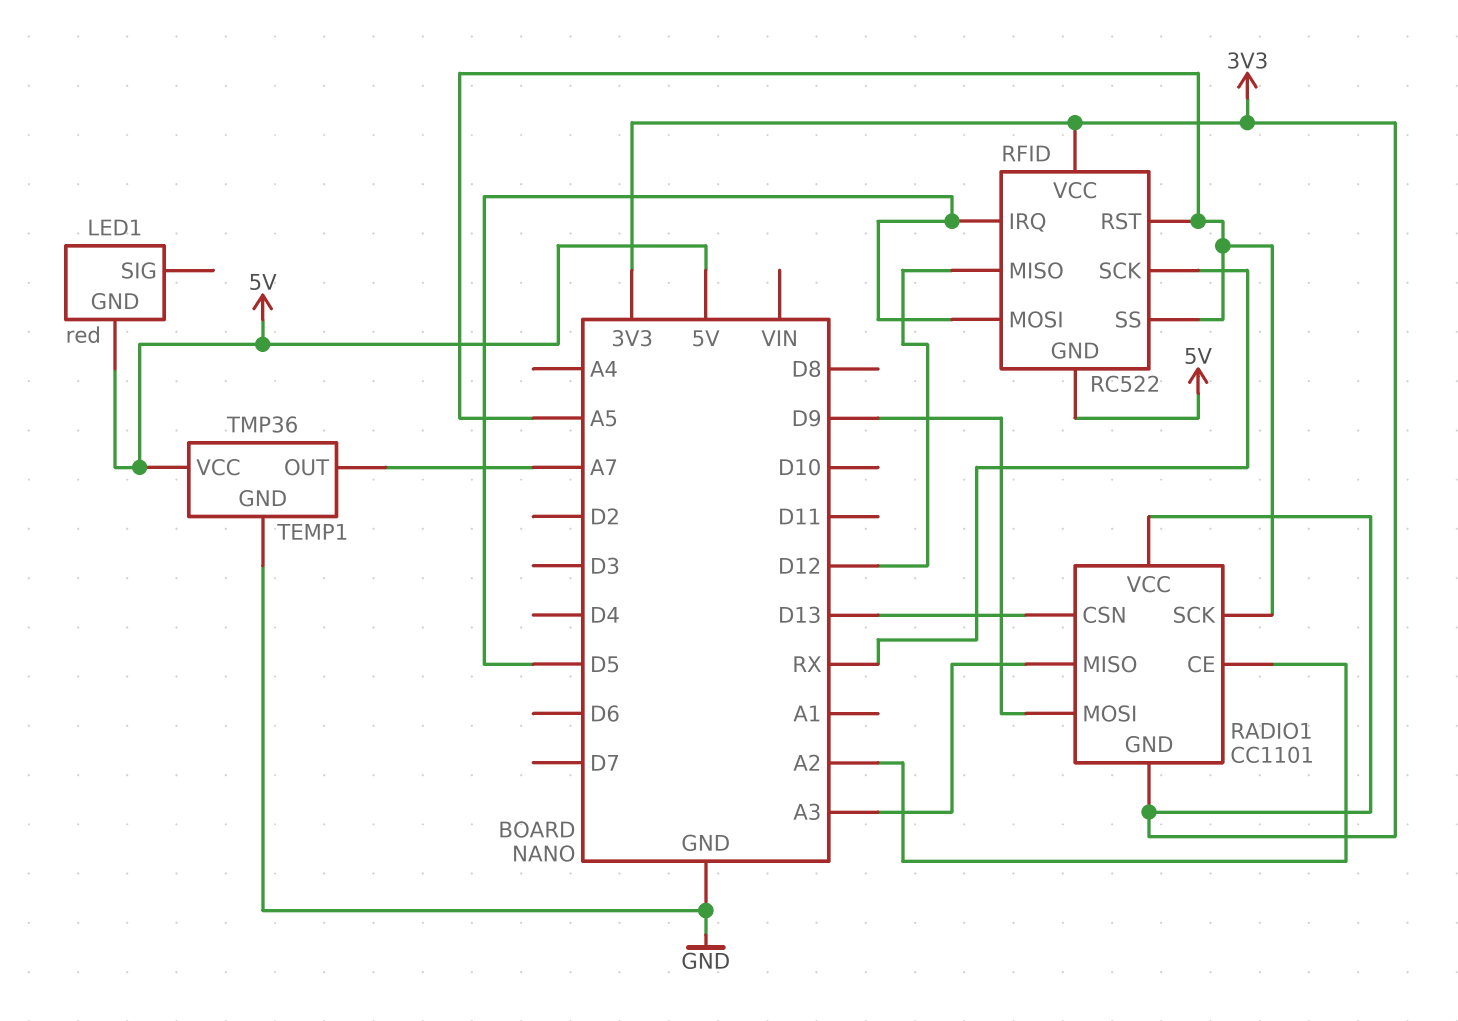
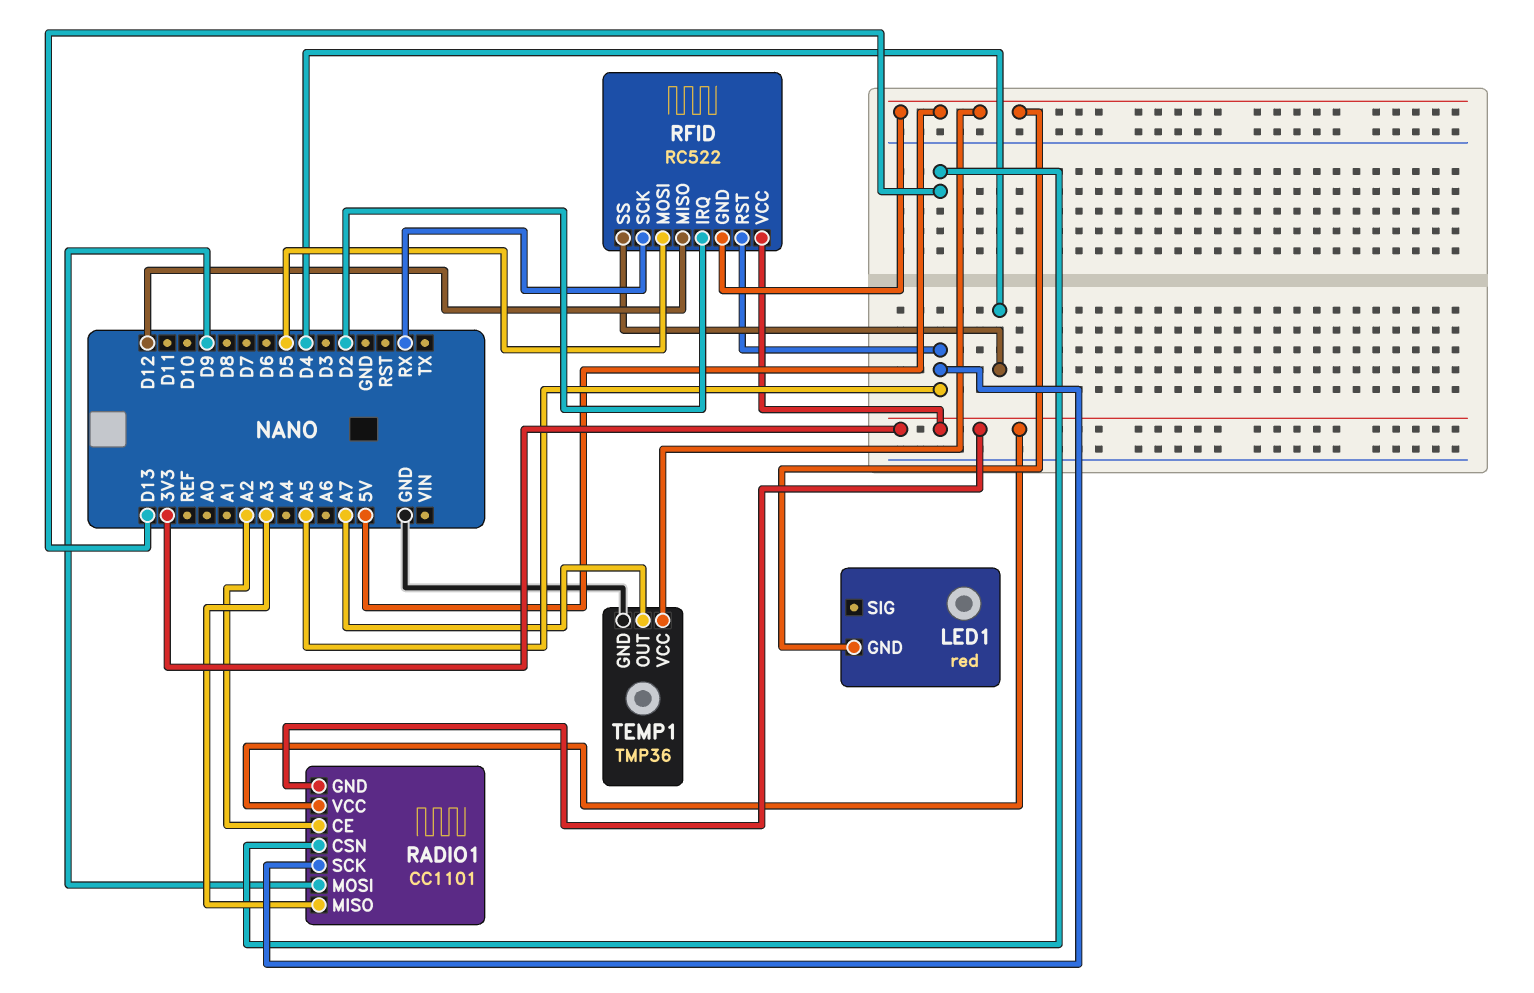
RFID pin IRQ: D5 -> D2
RFID pin SS: A5 -> D4

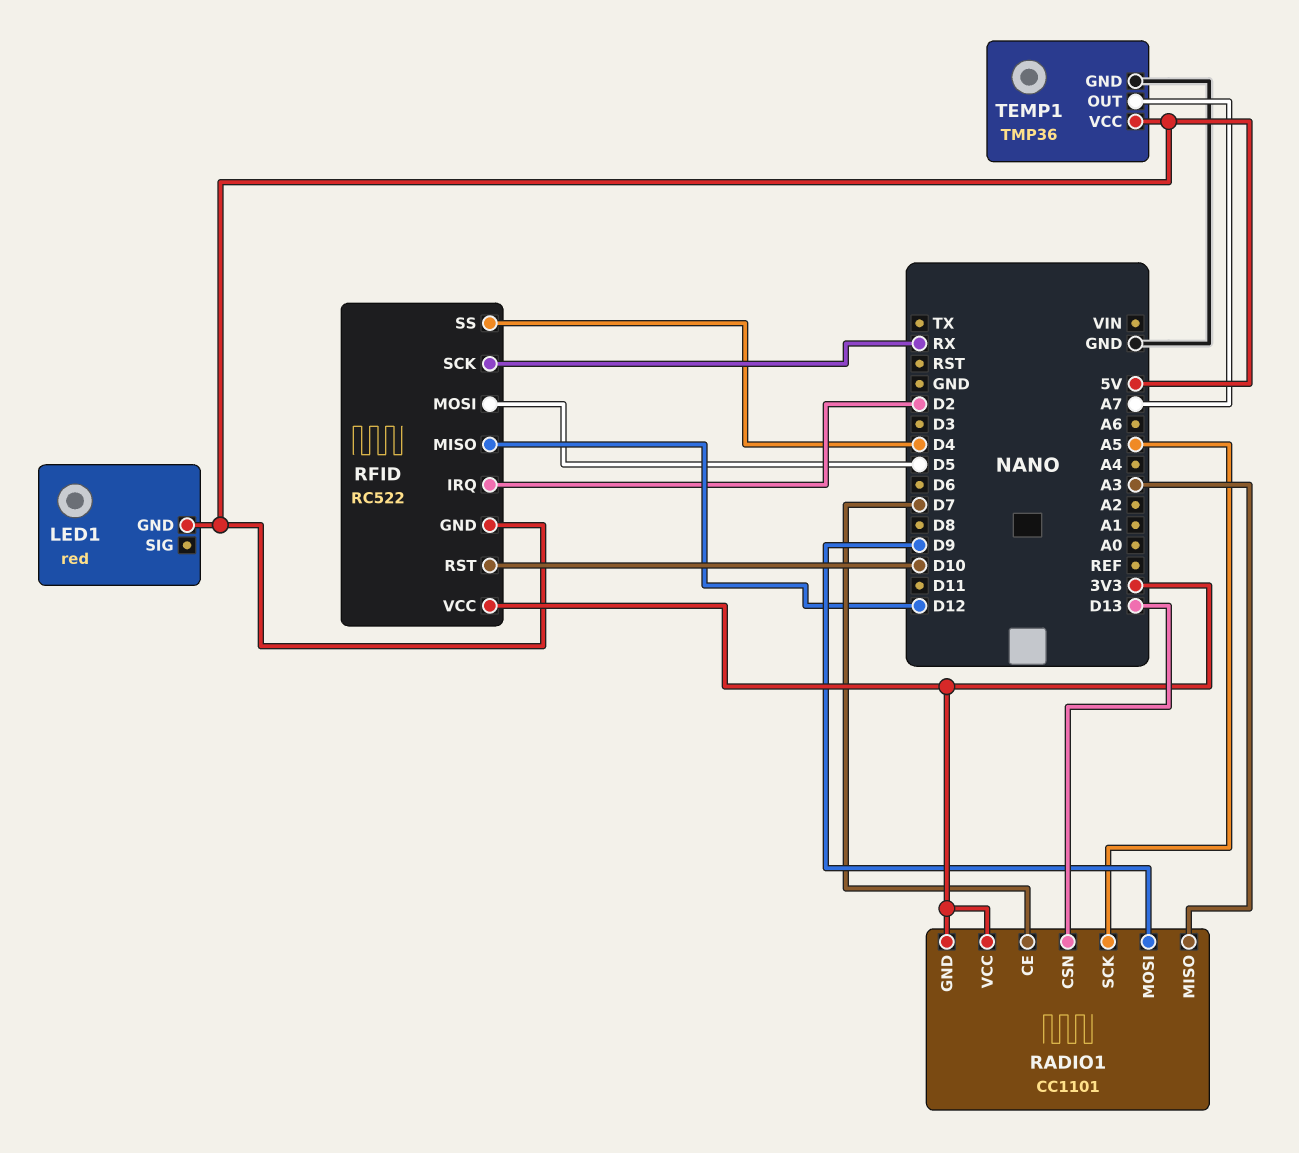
RADIO1 pin CE: A2 -> D7
RFID pin RST: A5 -> D10

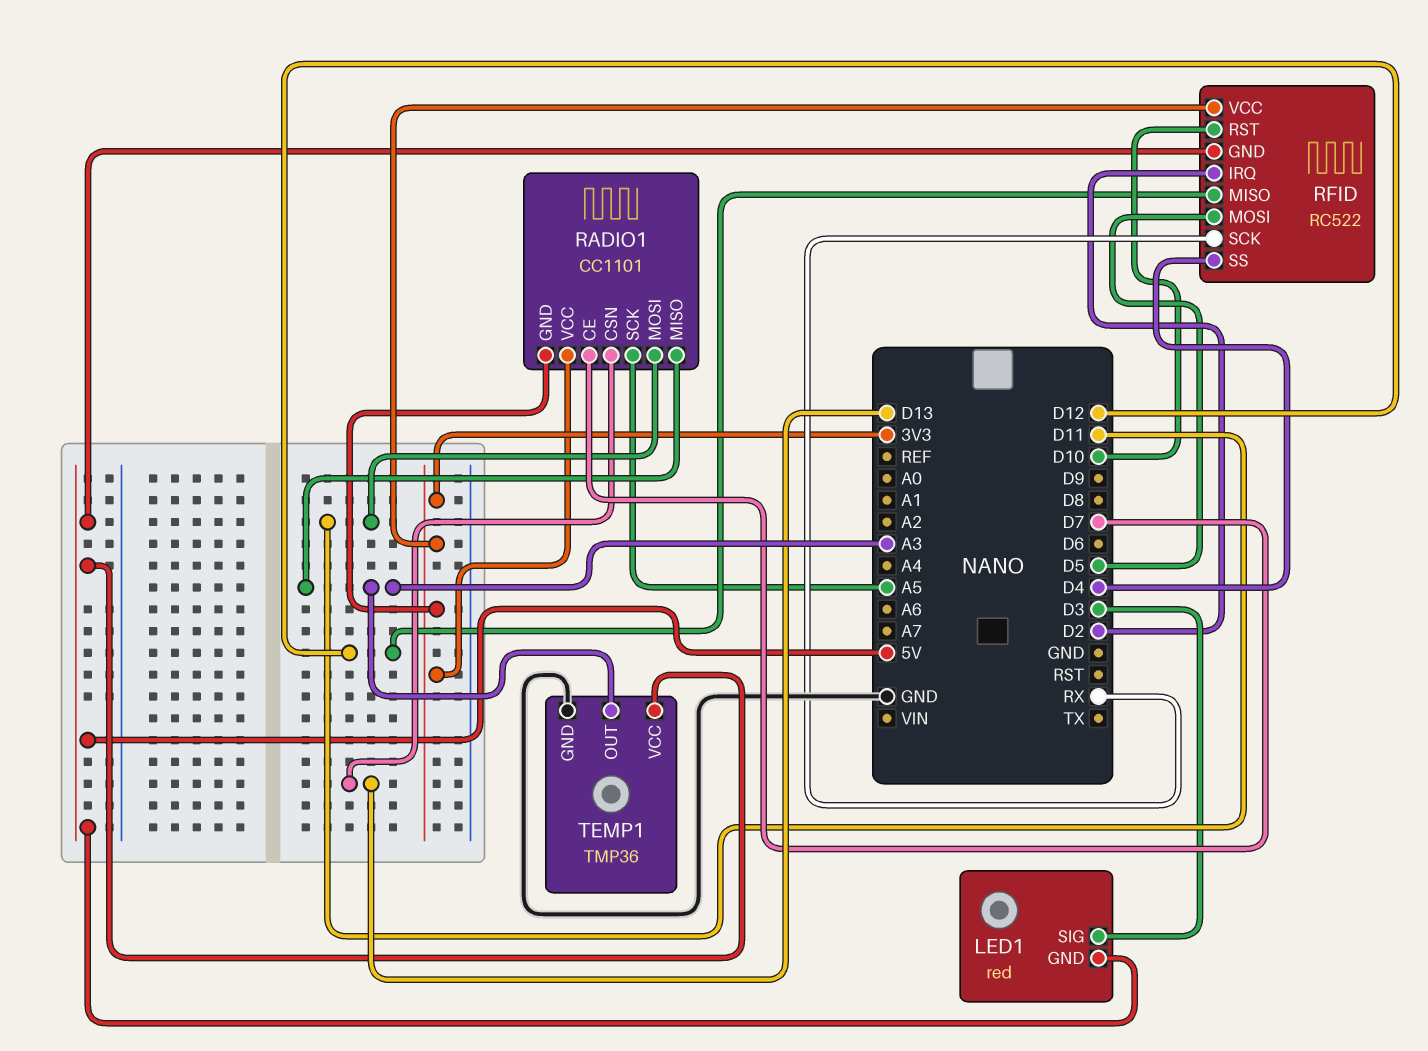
LED1 pin SIG: none -> D3
RADIO1 pin MOSI: D9 -> D11
TEMP1 pin OUT: A7 -> A3

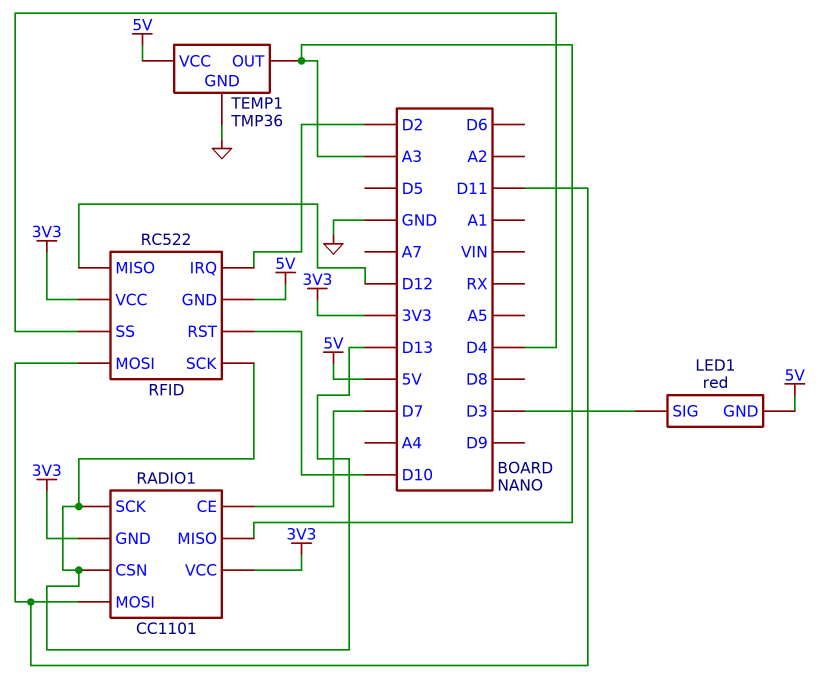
RADIO1 pin SCK: A5 -> D13
RFID pin MOSI: D5 -> D11
RFID pin SCK: RX -> D13

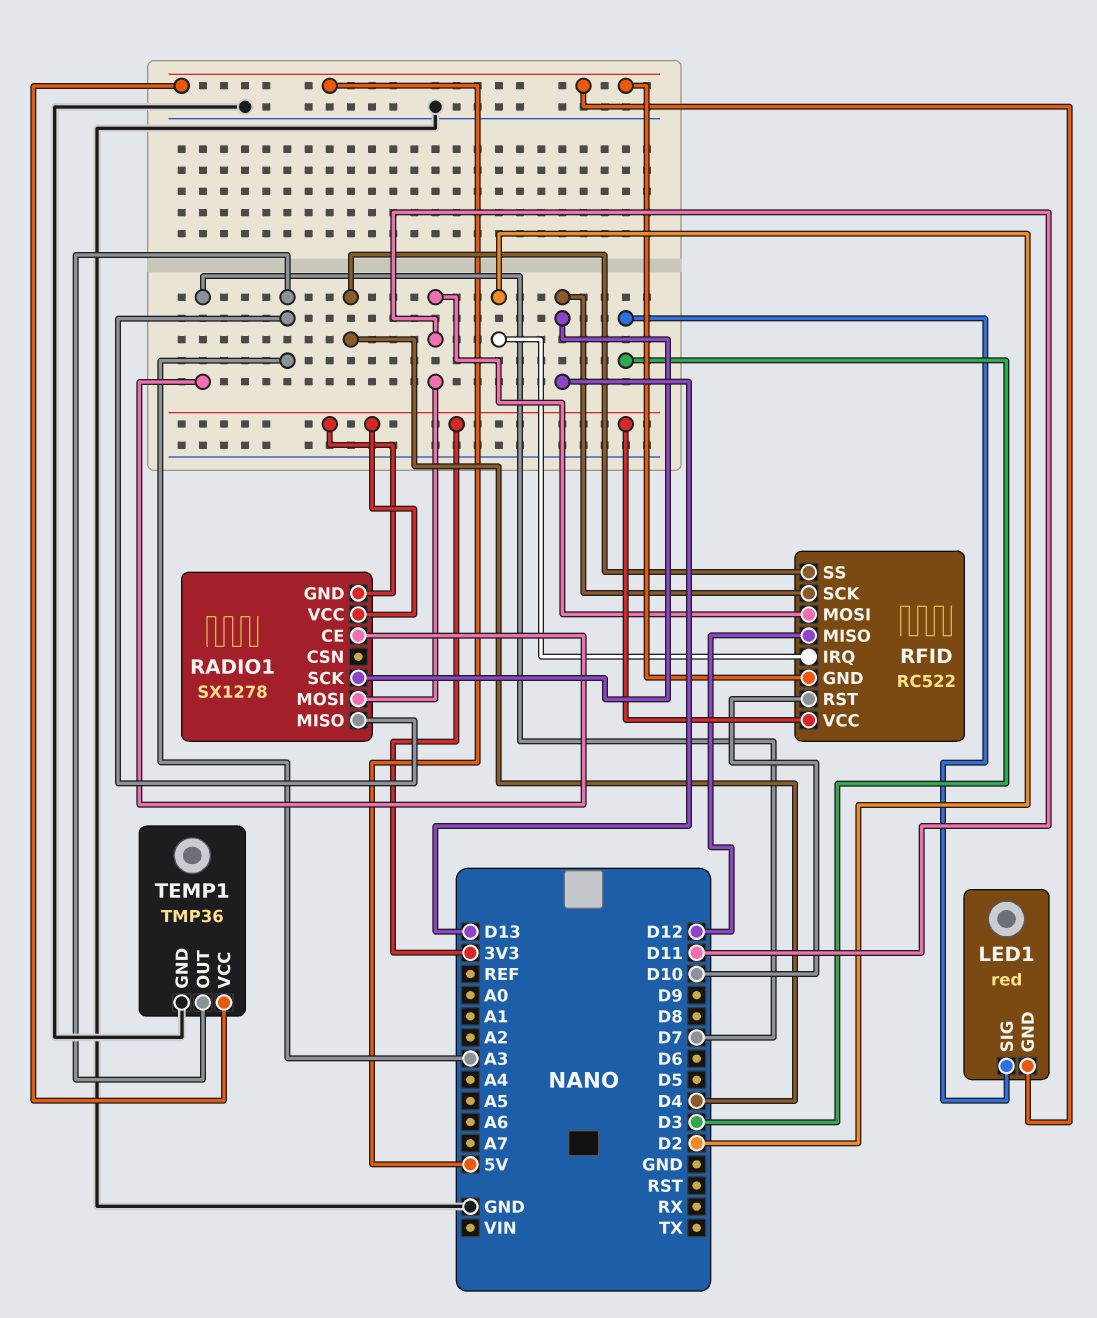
RADIO1: CC1101 -> SX1278
RADIO1 pin CSN: D13 -> none

